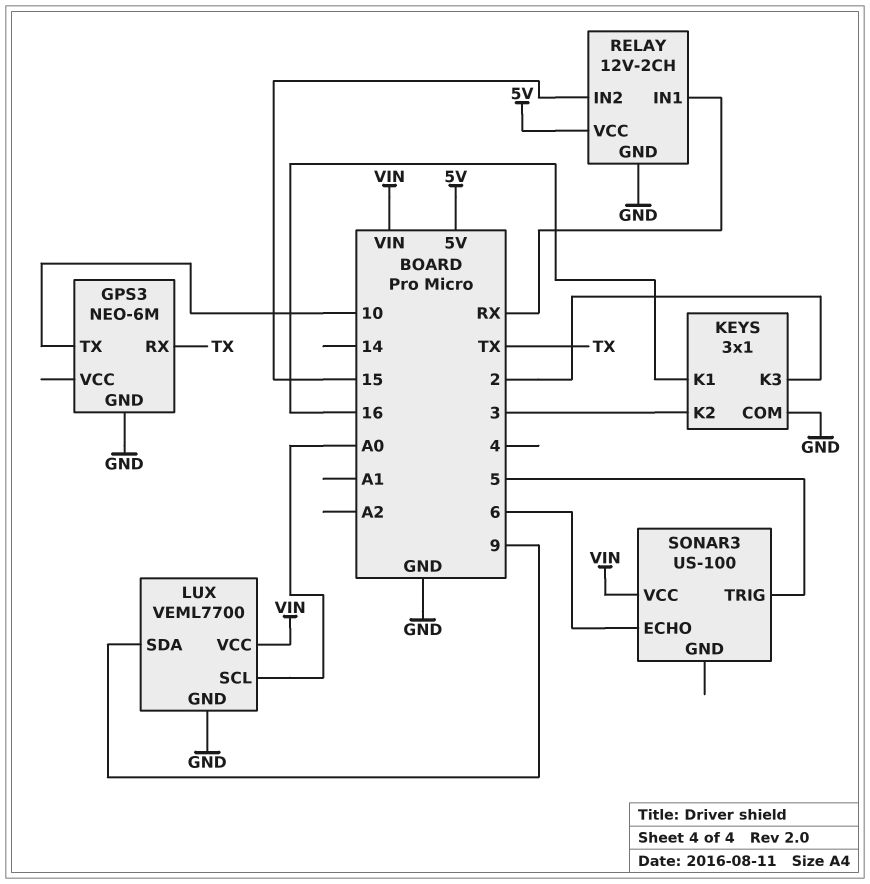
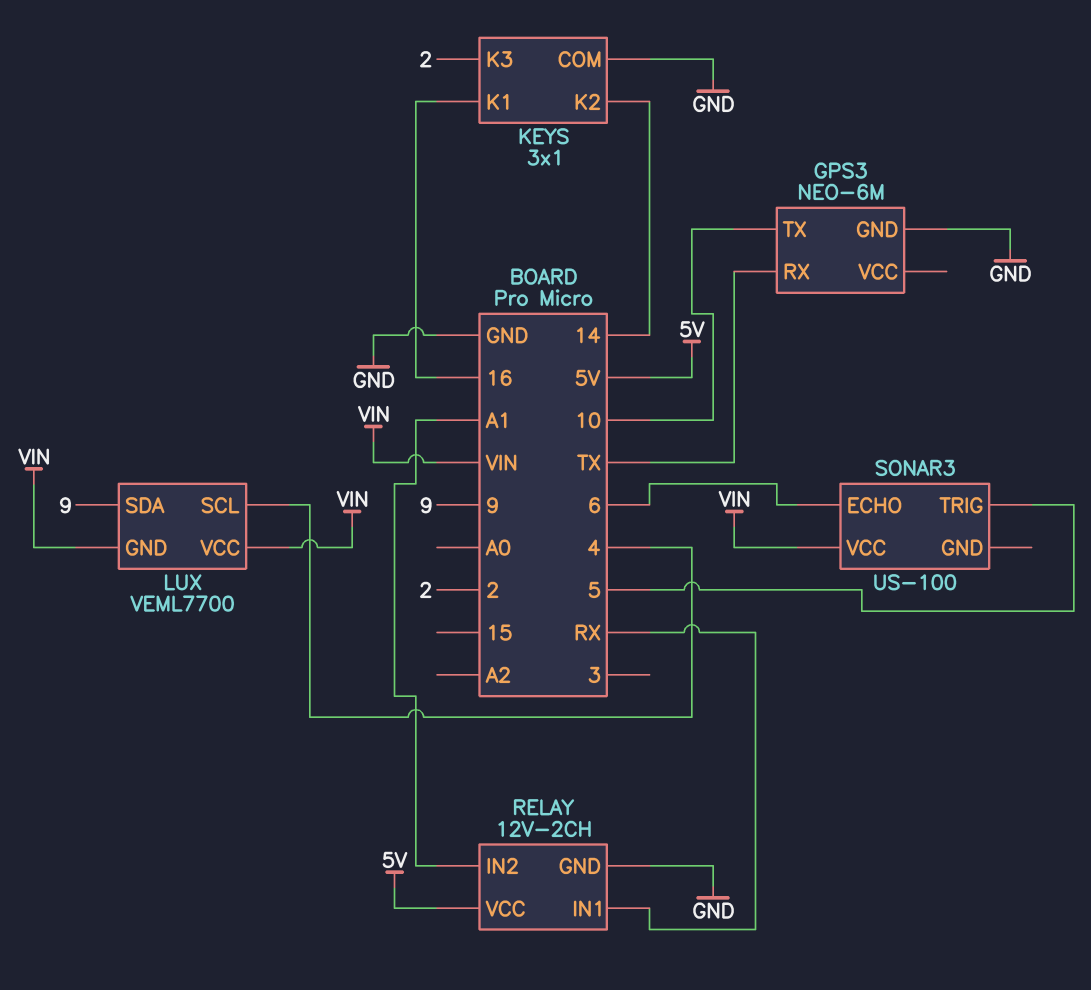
KEYS pin K2: 3 -> 14
LUX pin GND: GND -> VIN
LUX pin SCL: A0 -> 4
RELAY pin IN2: 15 -> A1

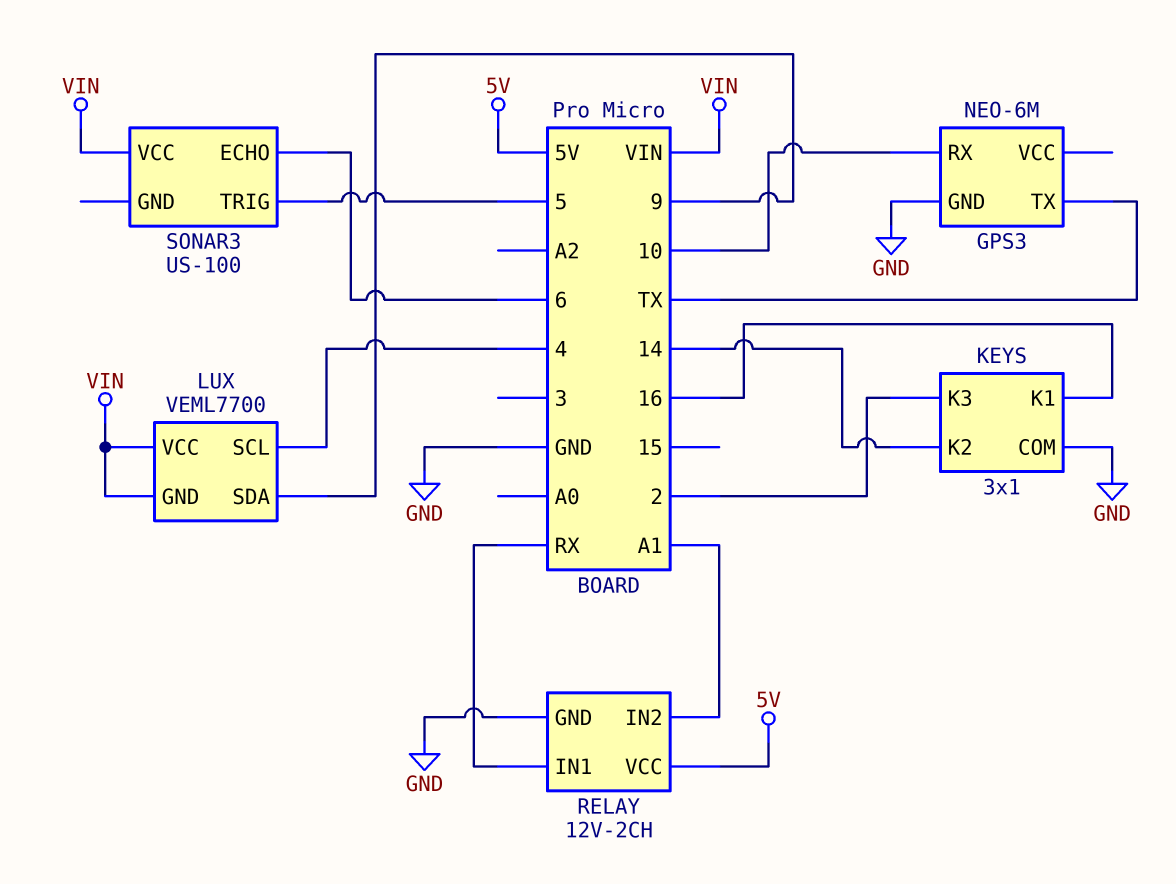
GPS3 pin RX: TX -> 10
GPS3 pin TX: 10 -> TX

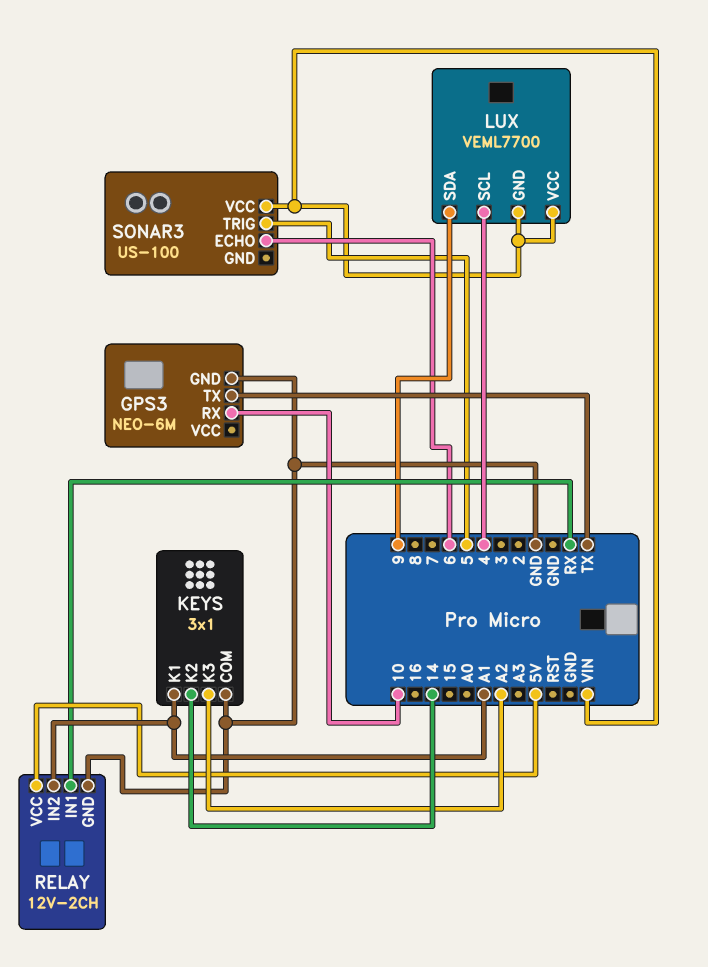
KEYS pin K1: 16 -> A1
KEYS pin K3: 2 -> A2

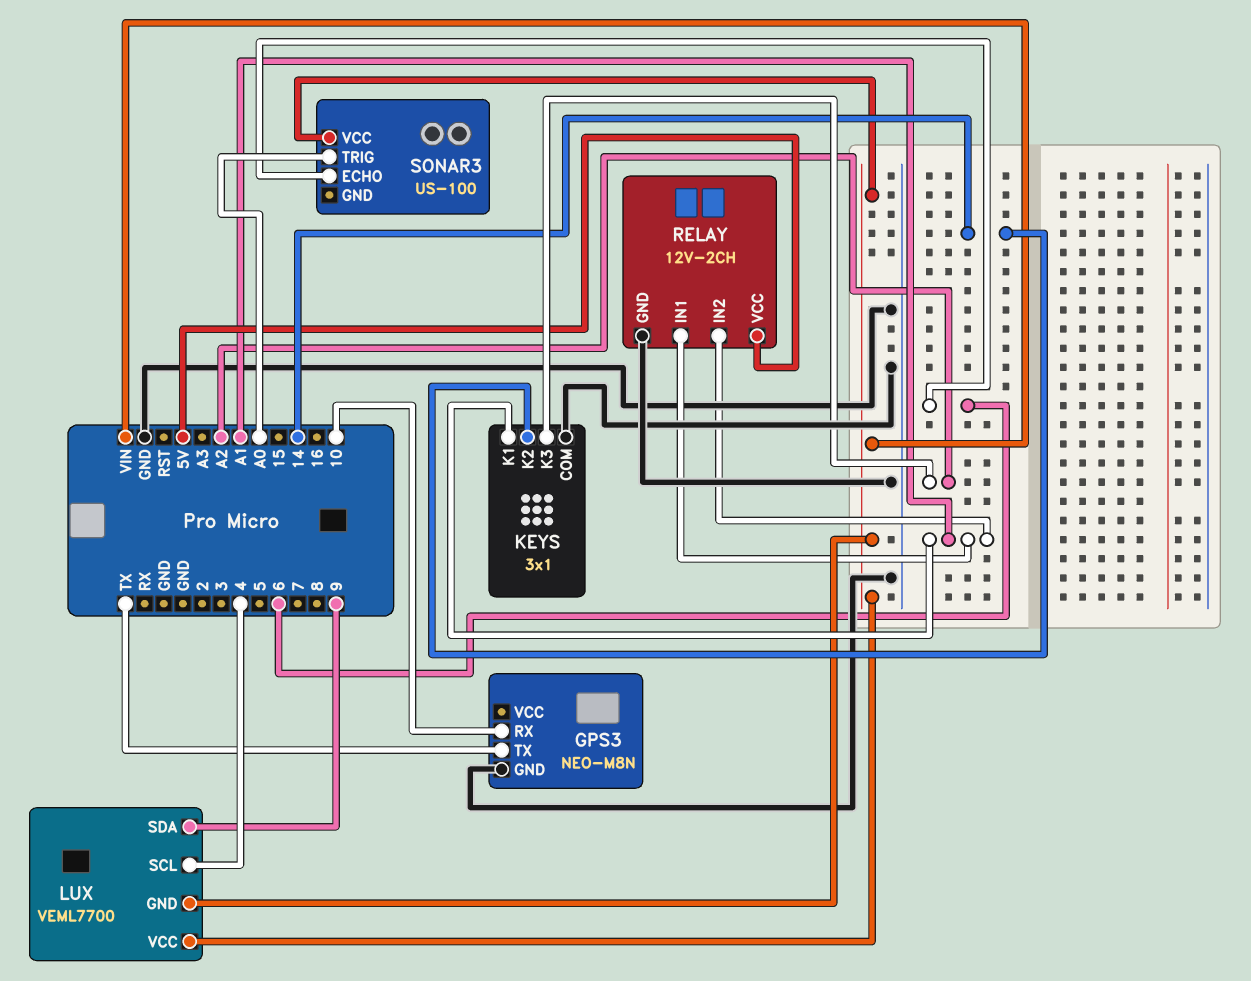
GPS3: NEO-6M -> NEO-M8N
RELAY pin IN1: RX -> A1
SONAR3 pin TRIG: 5 -> A0

